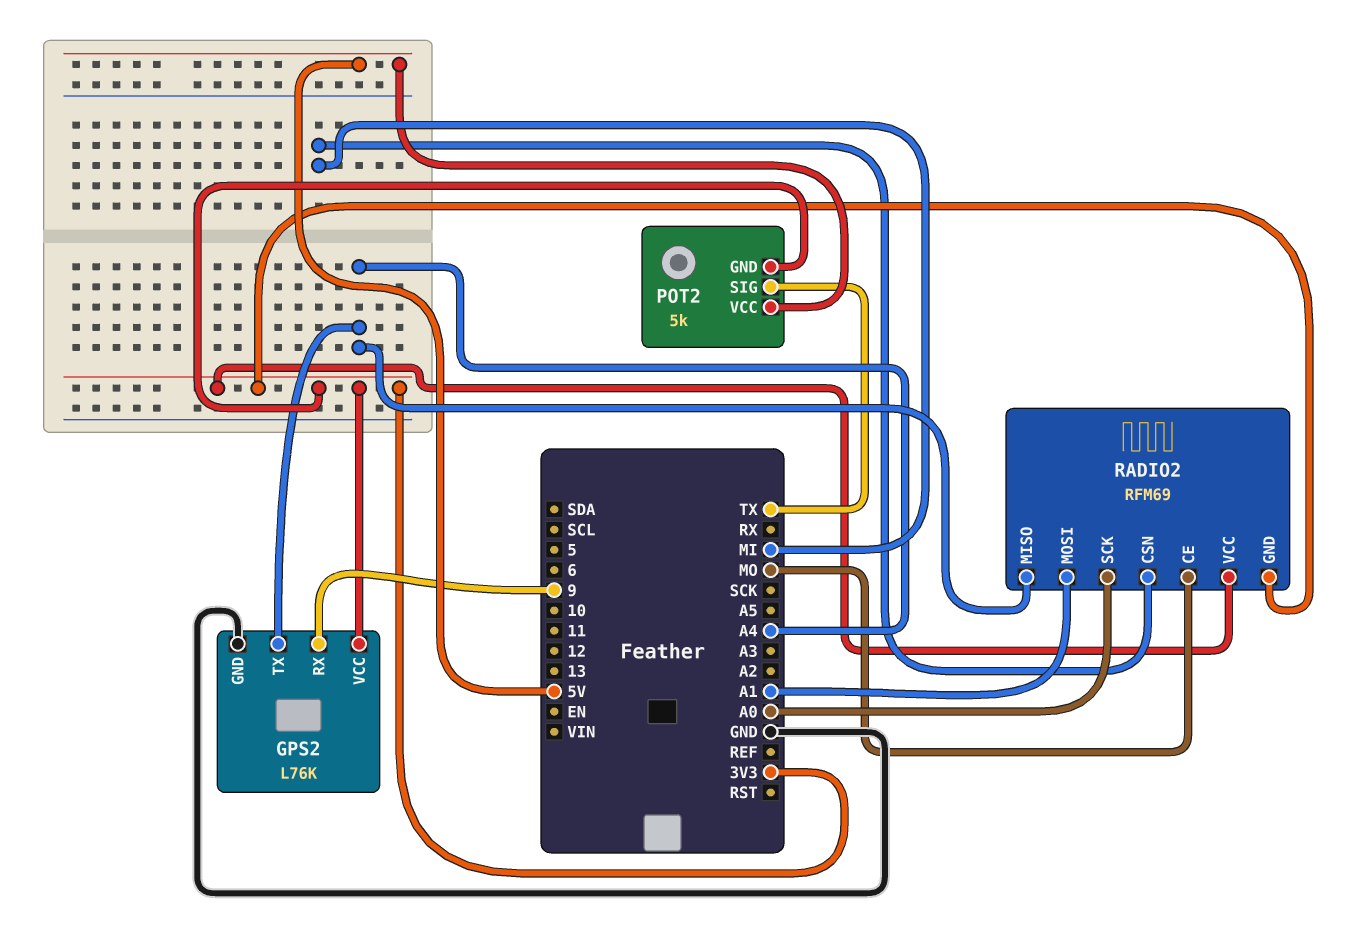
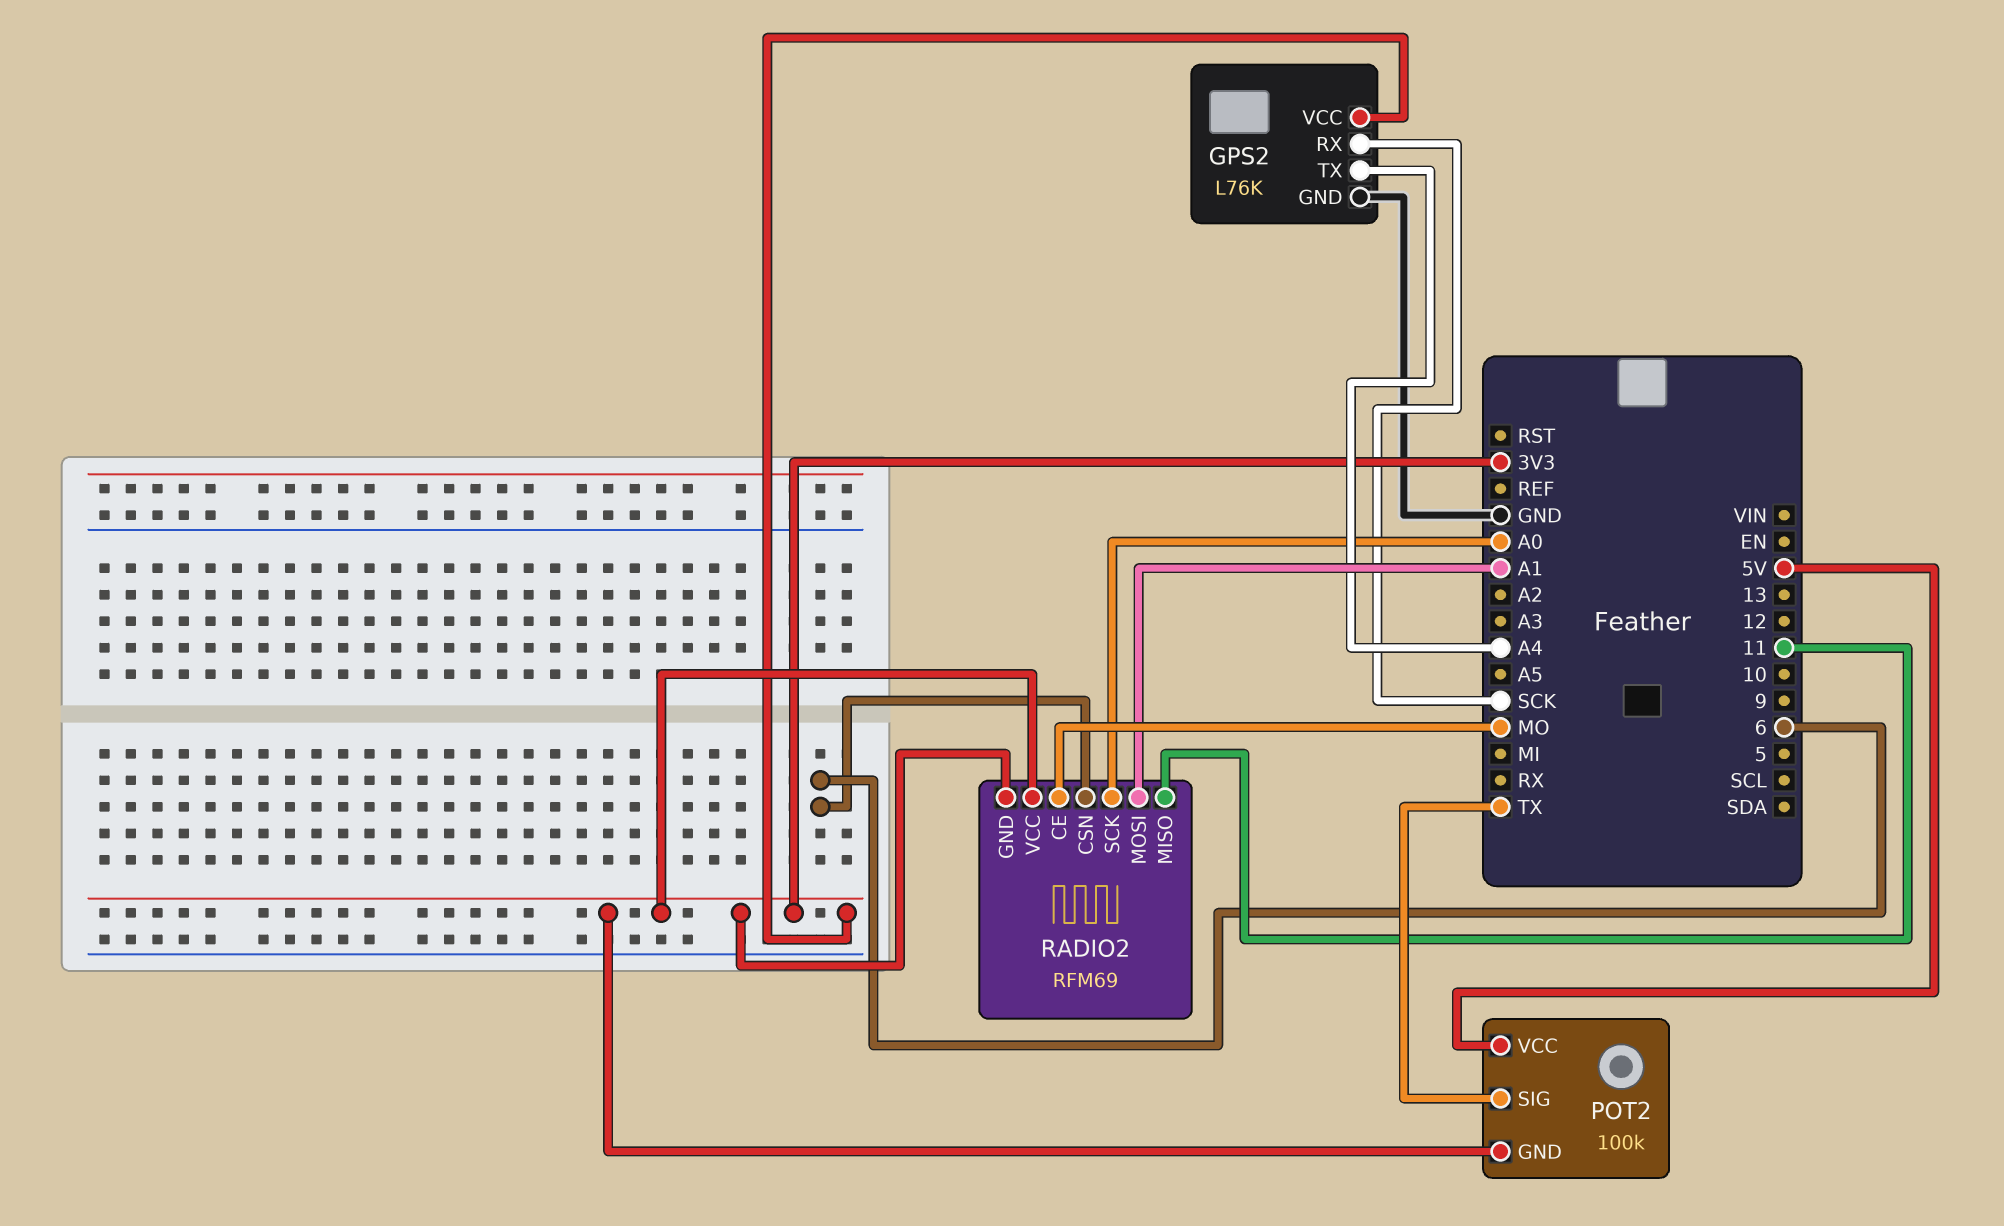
GPS2 pin RX: 9 -> SCK
POT2: 5k -> 100k
RADIO2 pin CSN: MI -> 6
RADIO2 pin MISO: A4 -> 11

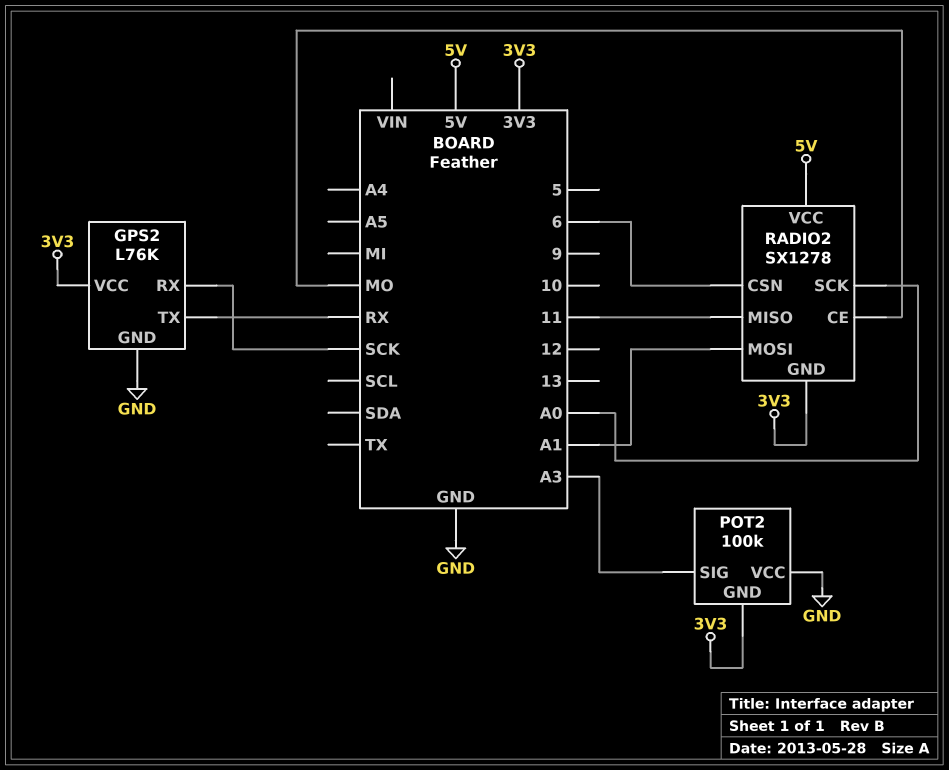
GPS2 pin TX: A4 -> RX
POT2 pin SIG: TX -> A3
POT2 pin VCC: 5V -> GND
RADIO2: RFM69 -> SX1278
RADIO2 pin VCC: 3V3 -> 5V

